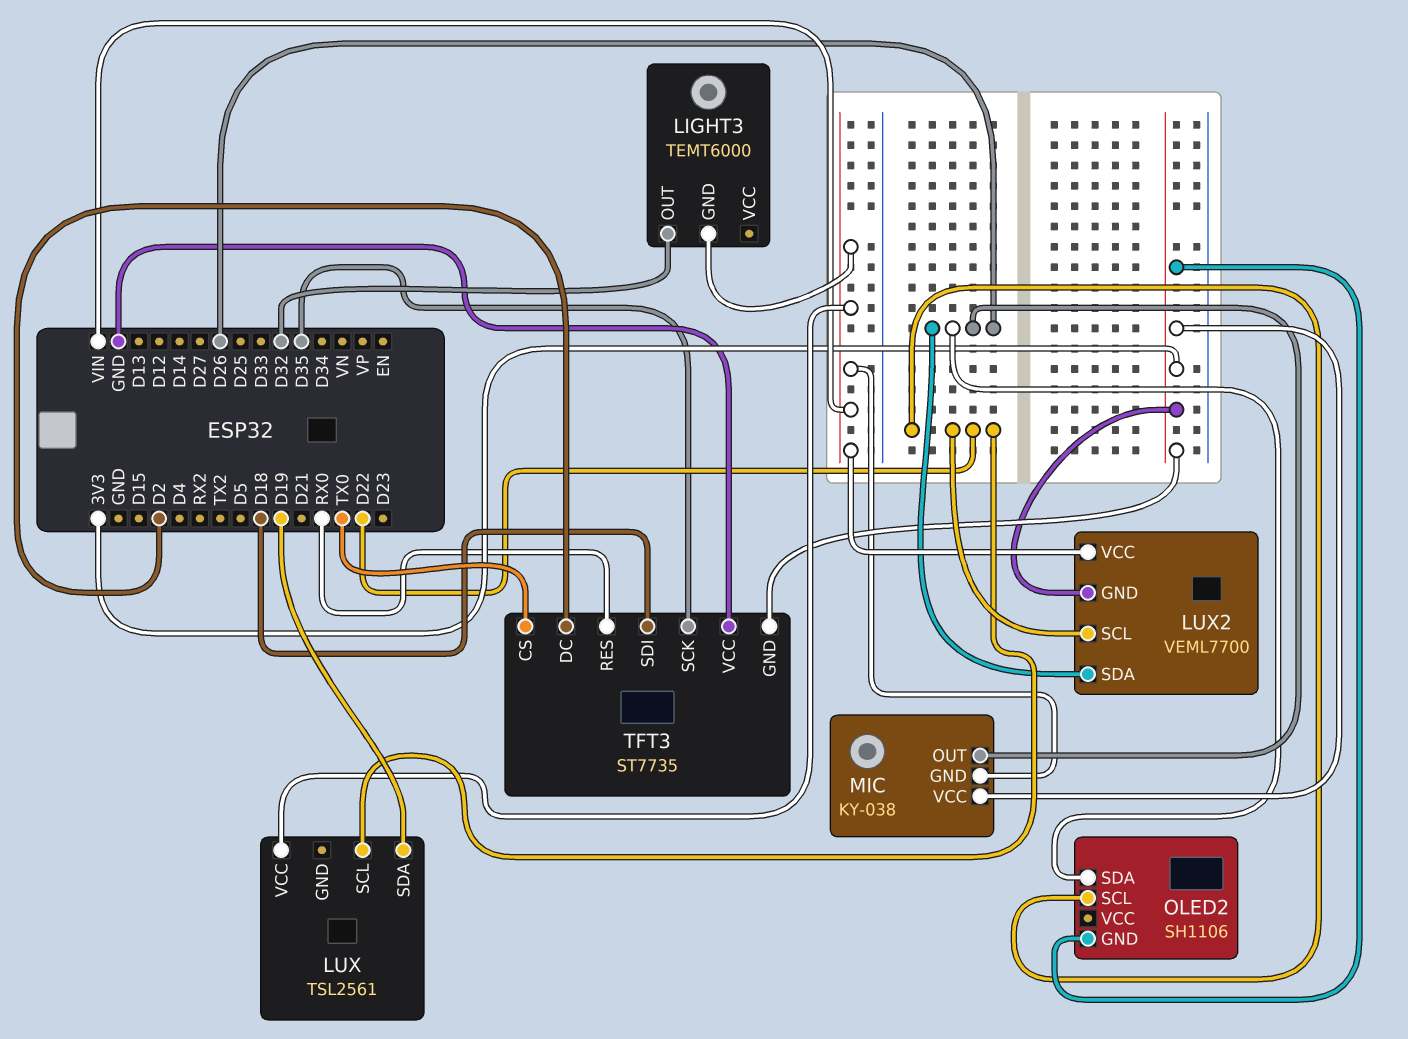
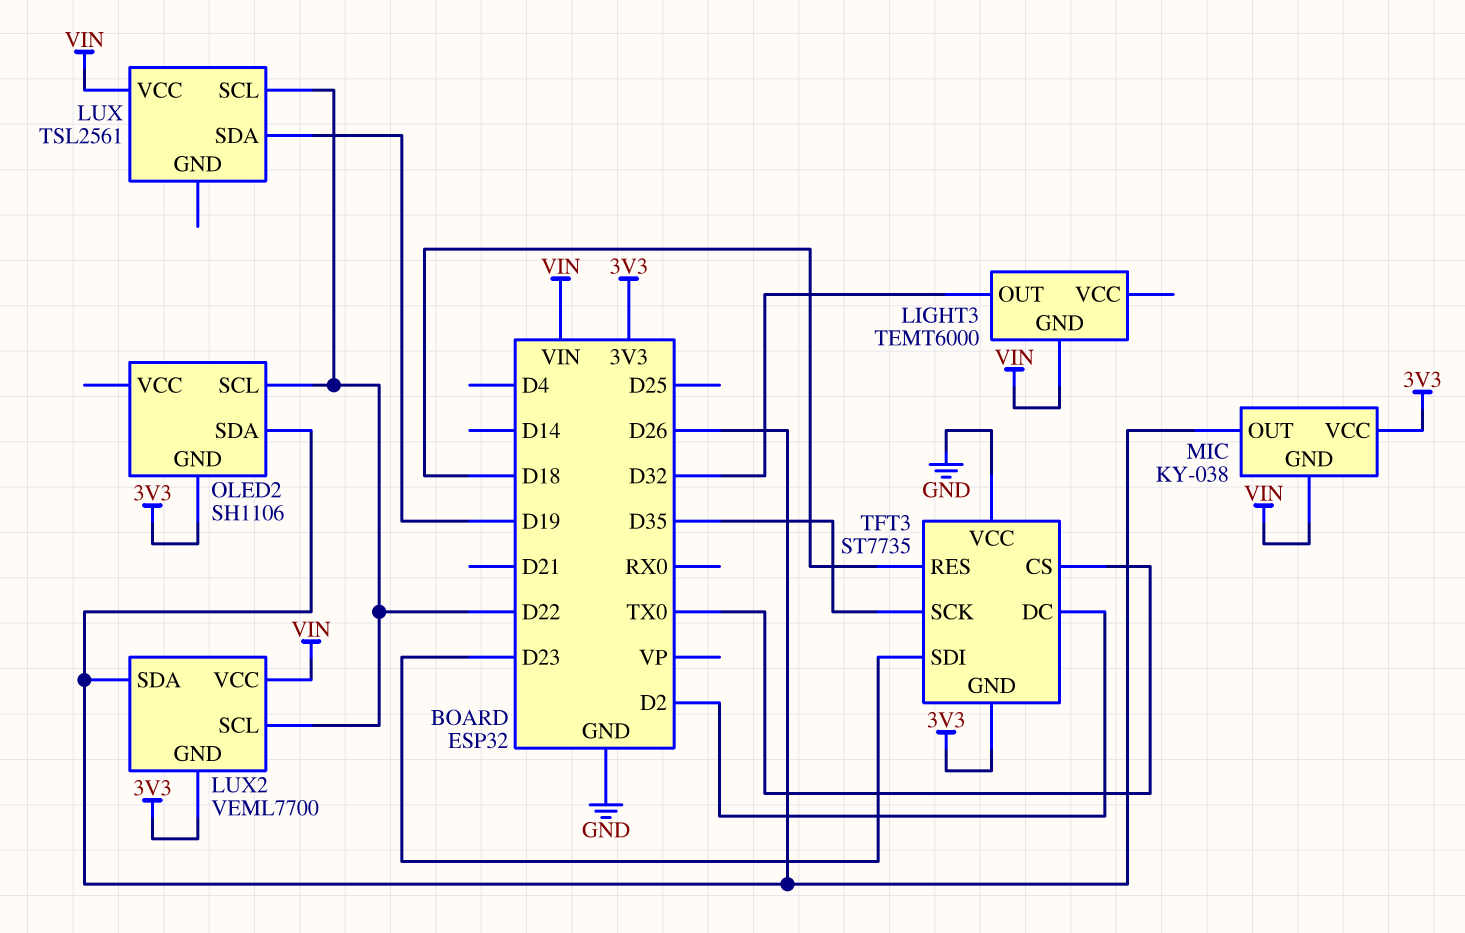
TFT3 pin RES: RX0 -> D18
TFT3 pin SDI: D18 -> D23

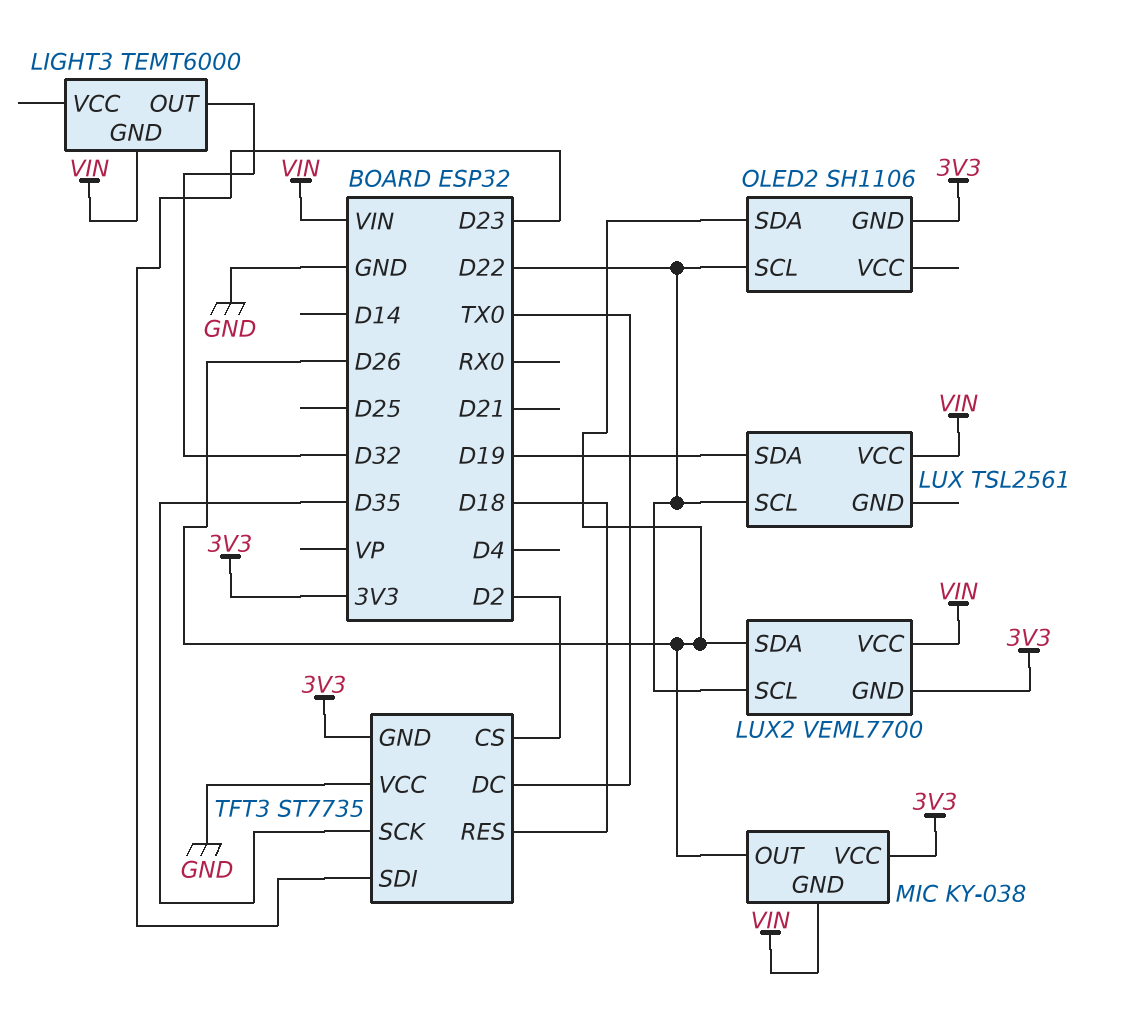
TFT3 pin CS: TX0 -> D2
TFT3 pin DC: D2 -> TX0

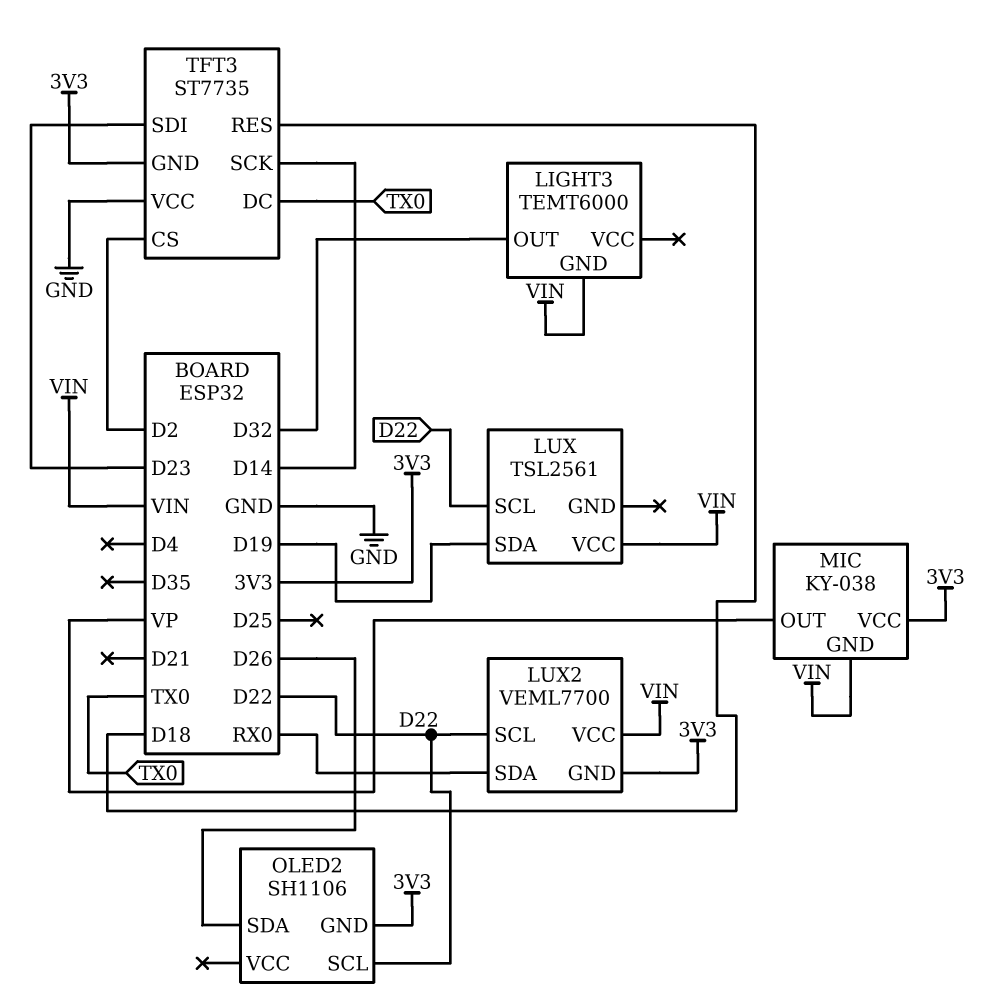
LUX2 pin SDA: D26 -> RX0
MIC pin OUT: D26 -> VP
TFT3 pin SCK: D35 -> D14

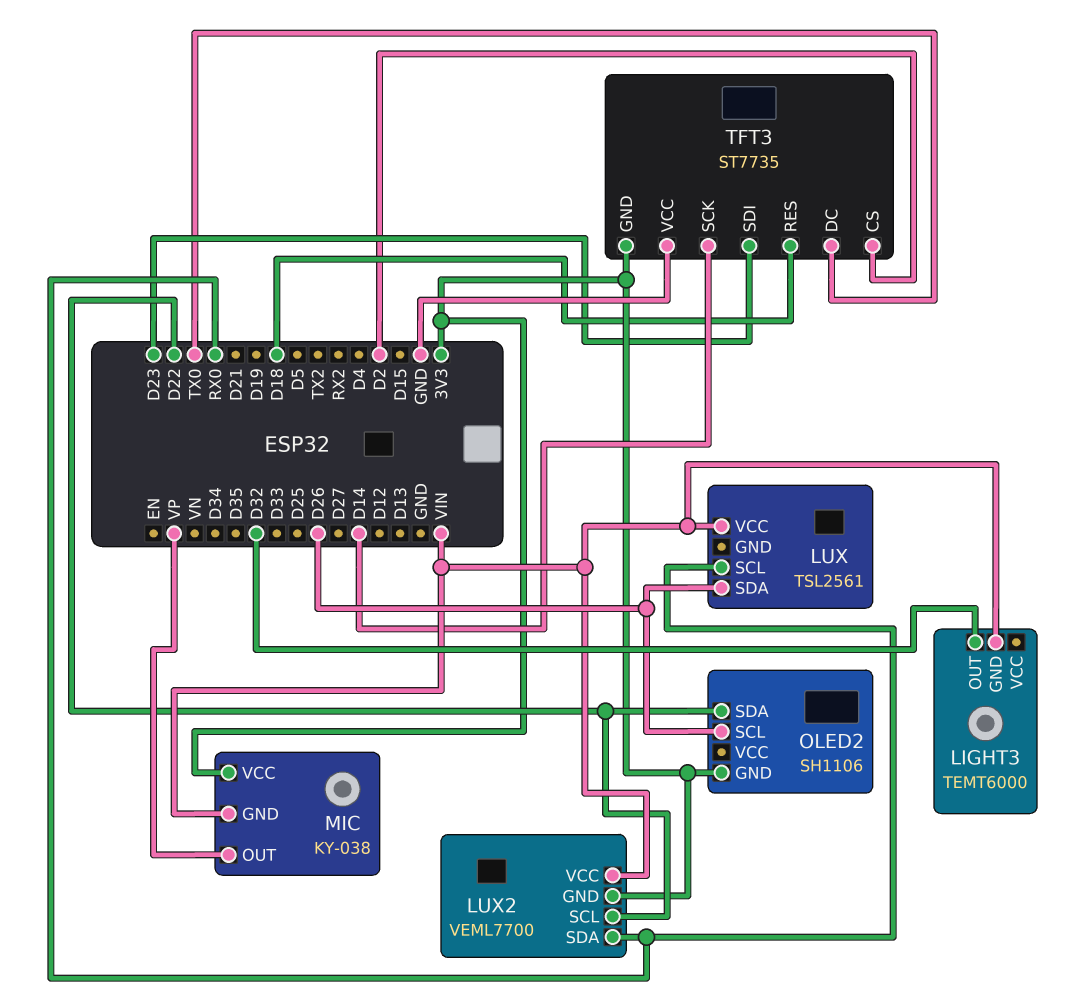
LUX pin SCL: D22 -> RX0
LUX pin SDA: D19 -> D26
OLED2 pin SCL: D22 -> D26
OLED2 pin SDA: D26 -> D22

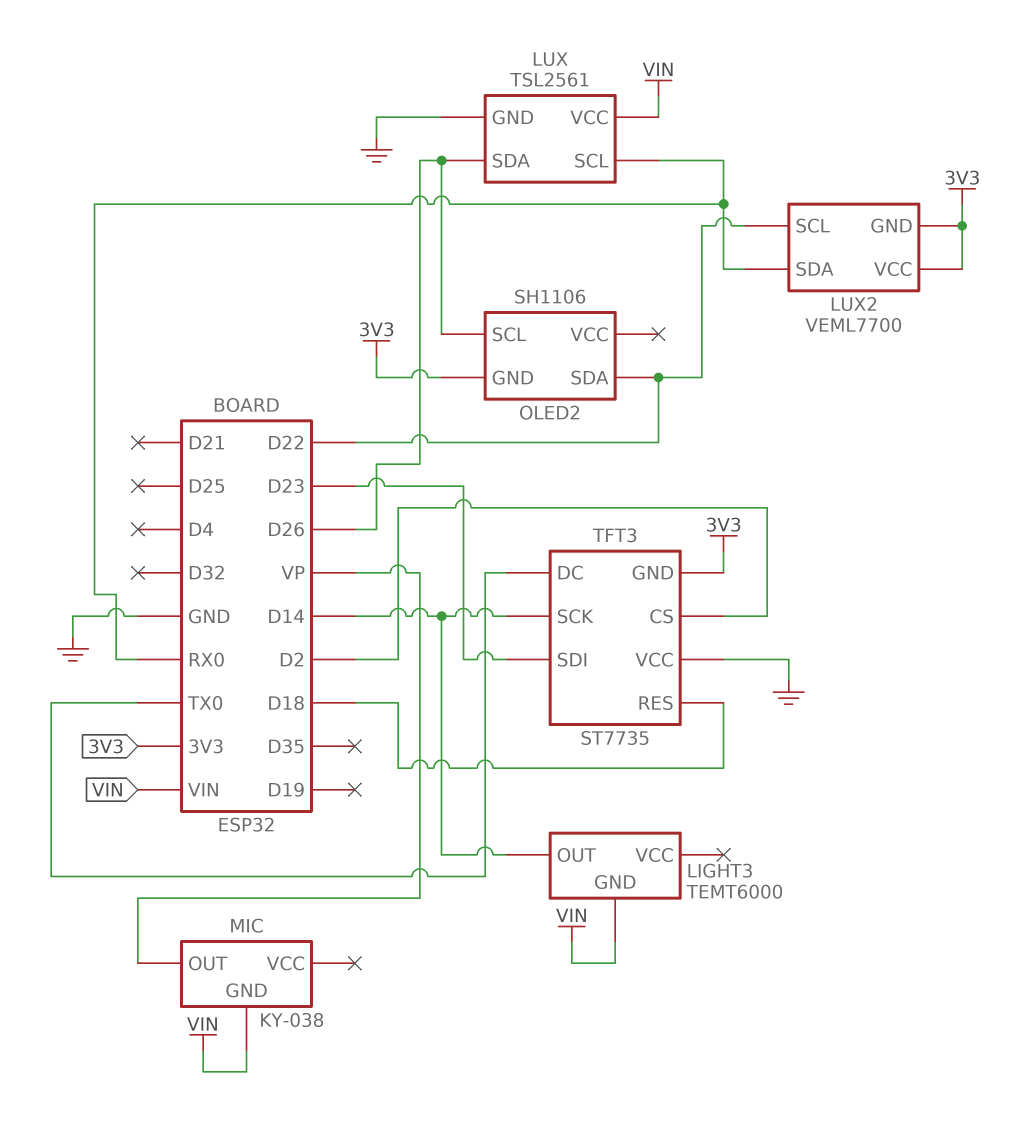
LIGHT3 pin OUT: D32 -> D14
LUX pin GND: none -> GND
LUX2 pin VCC: VIN -> 3V3
MIC pin VCC: 3V3 -> none

